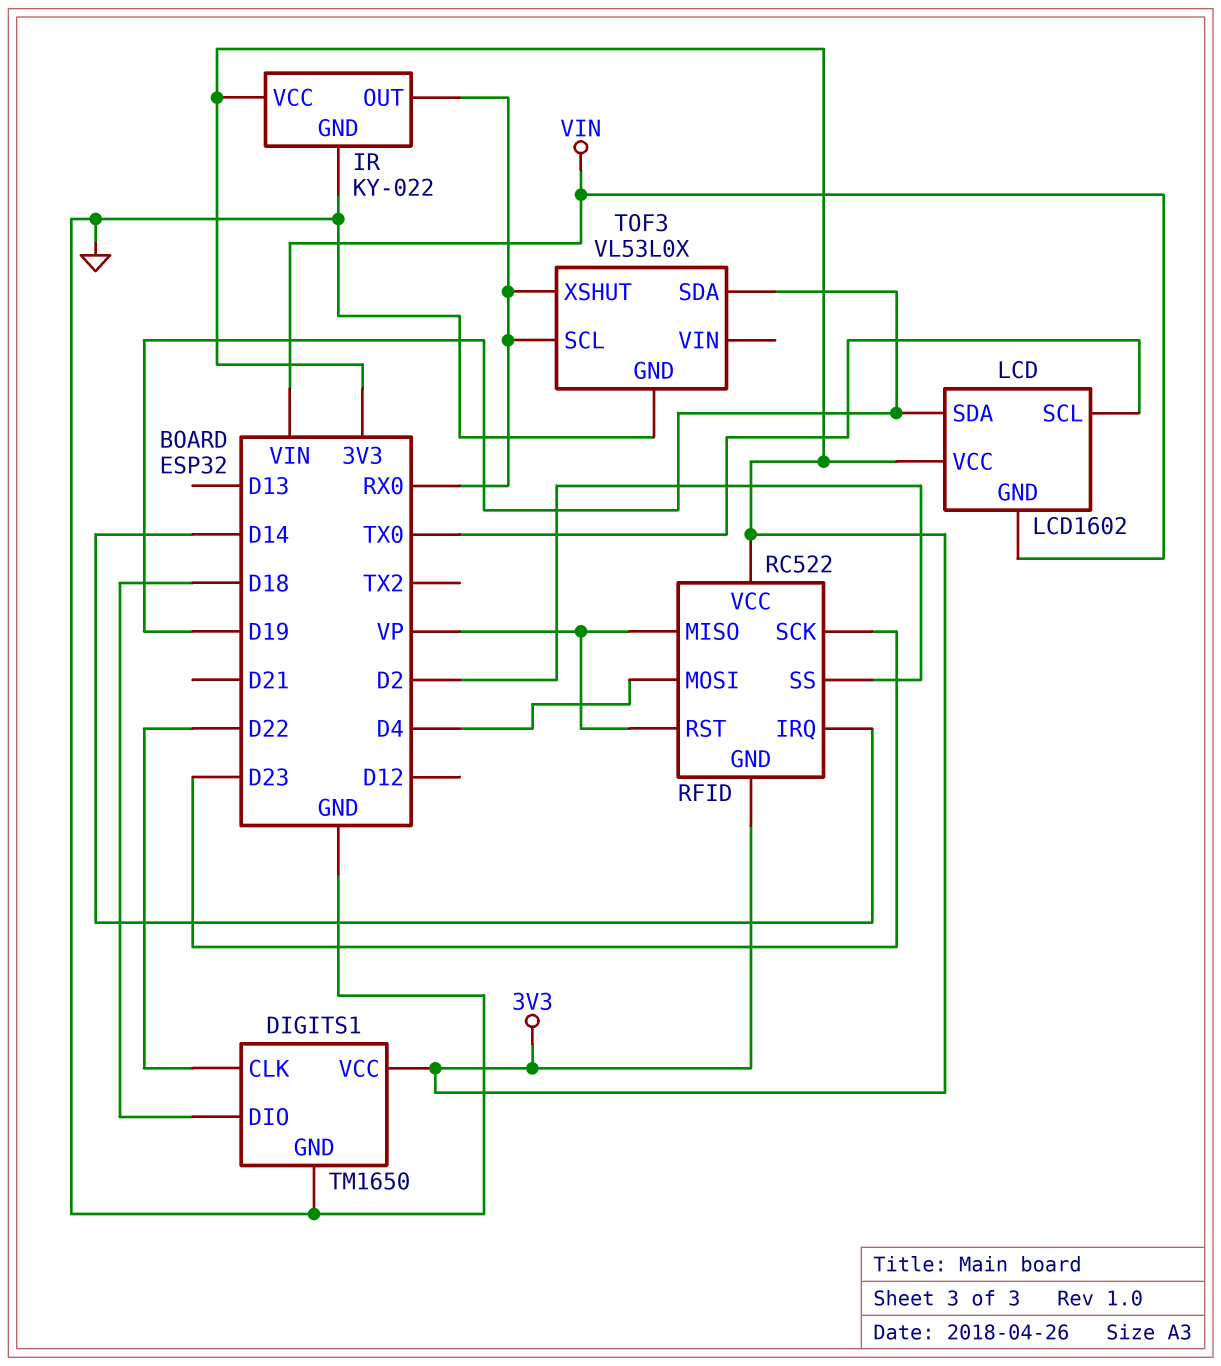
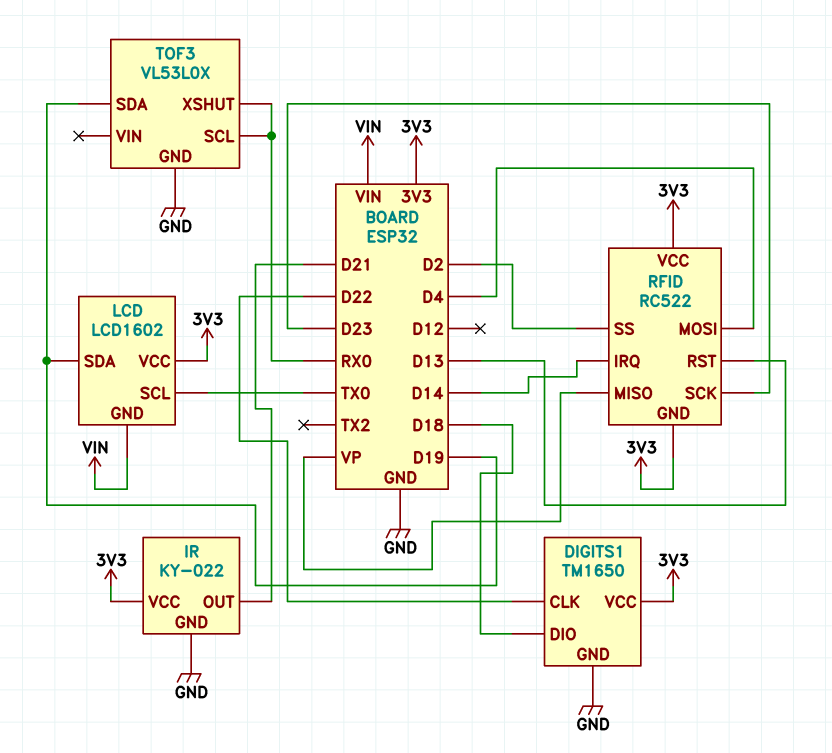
IR pin OUT: RX0 -> D21
RFID pin RST: VP -> D13

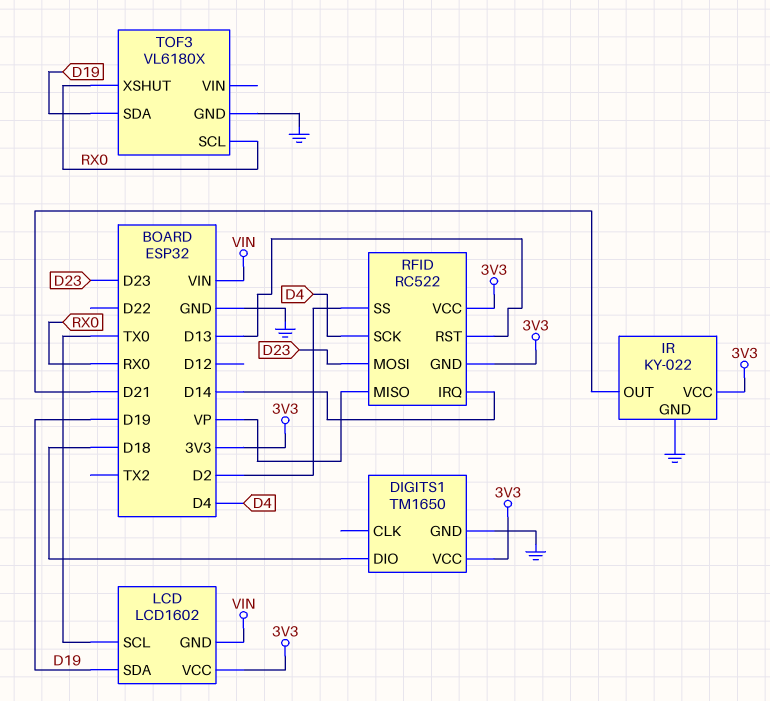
DIGITS1 pin CLK: D22 -> none
RFID pin MOSI: D4 -> D23
RFID pin SCK: D23 -> D4
TOF3: VL53L0X -> VL6180X

